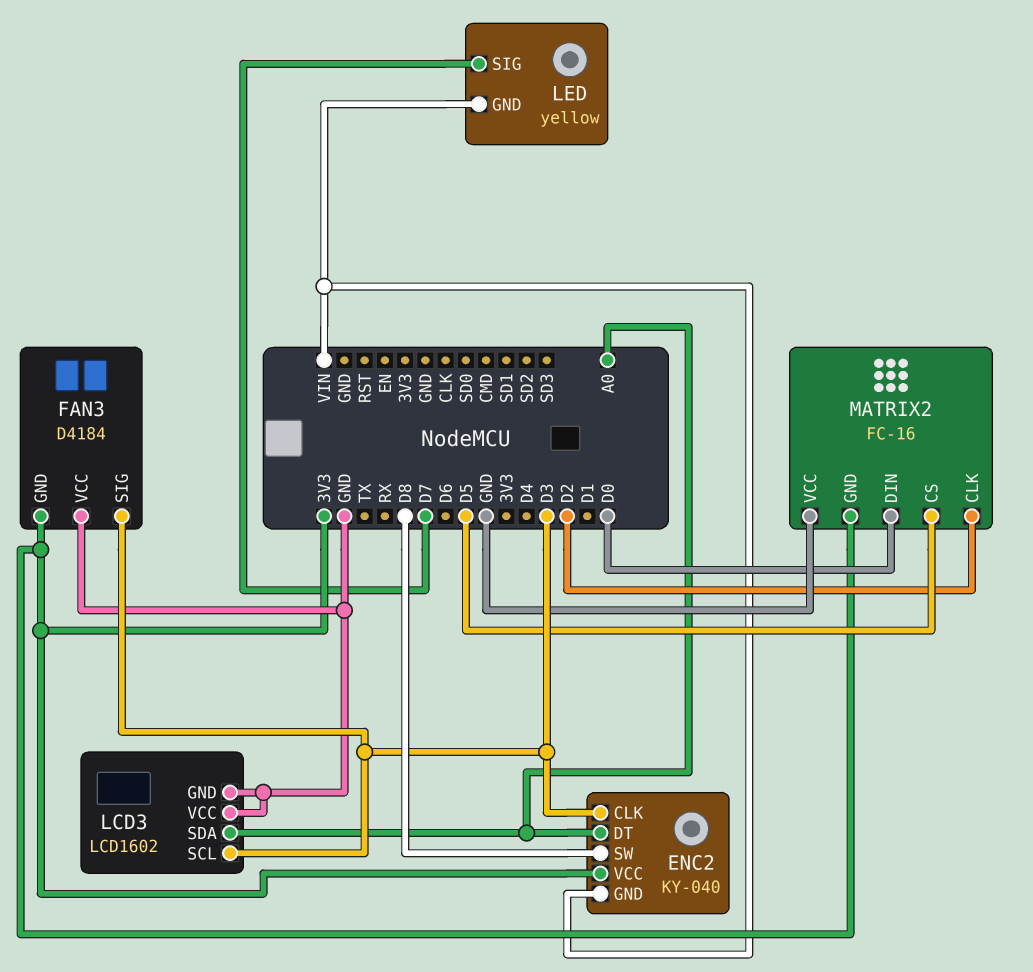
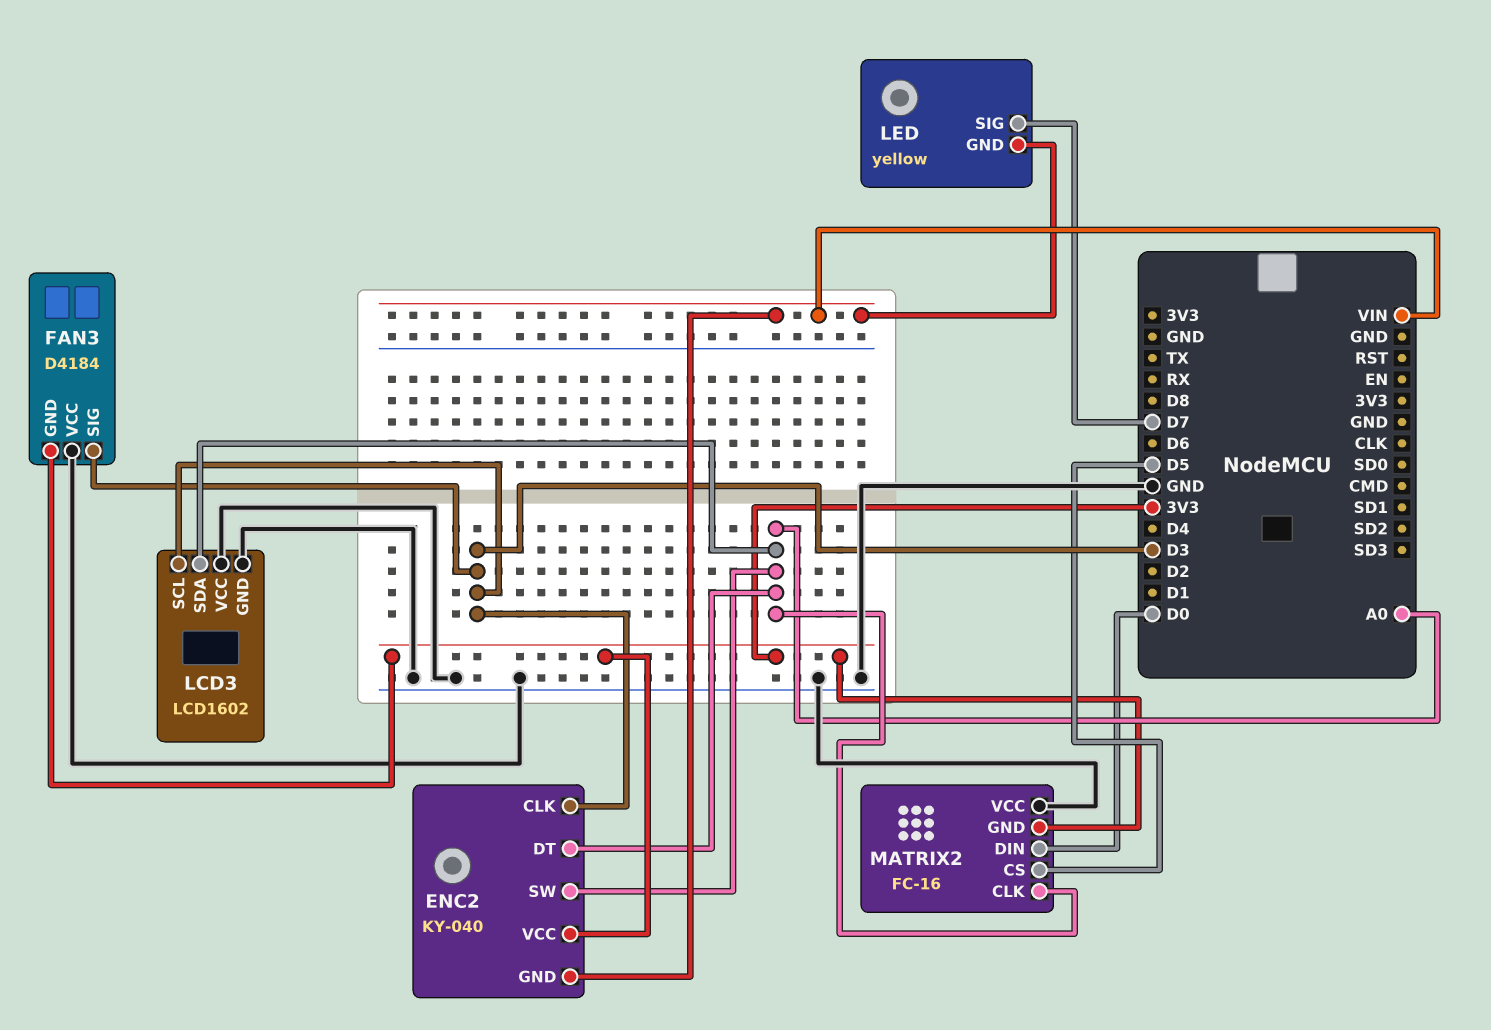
ENC2 pin SW: D8 -> A0
MATRIX2 pin CLK: D2 -> A0

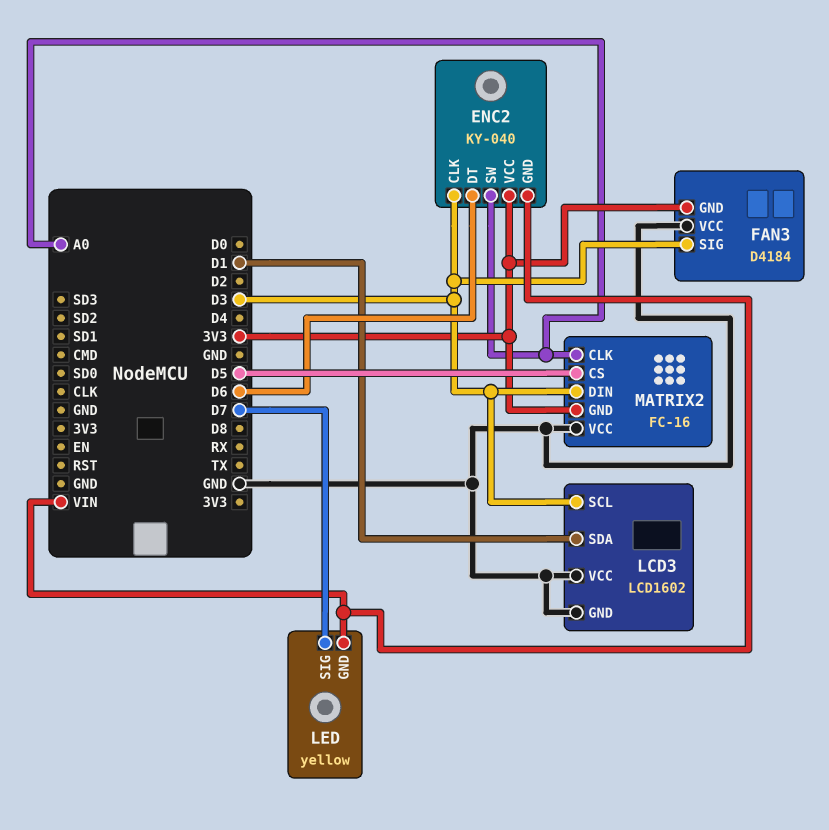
ENC2 pin DT: A0 -> D6
LCD3 pin SDA: A0 -> D1
MATRIX2 pin DIN: D0 -> D3

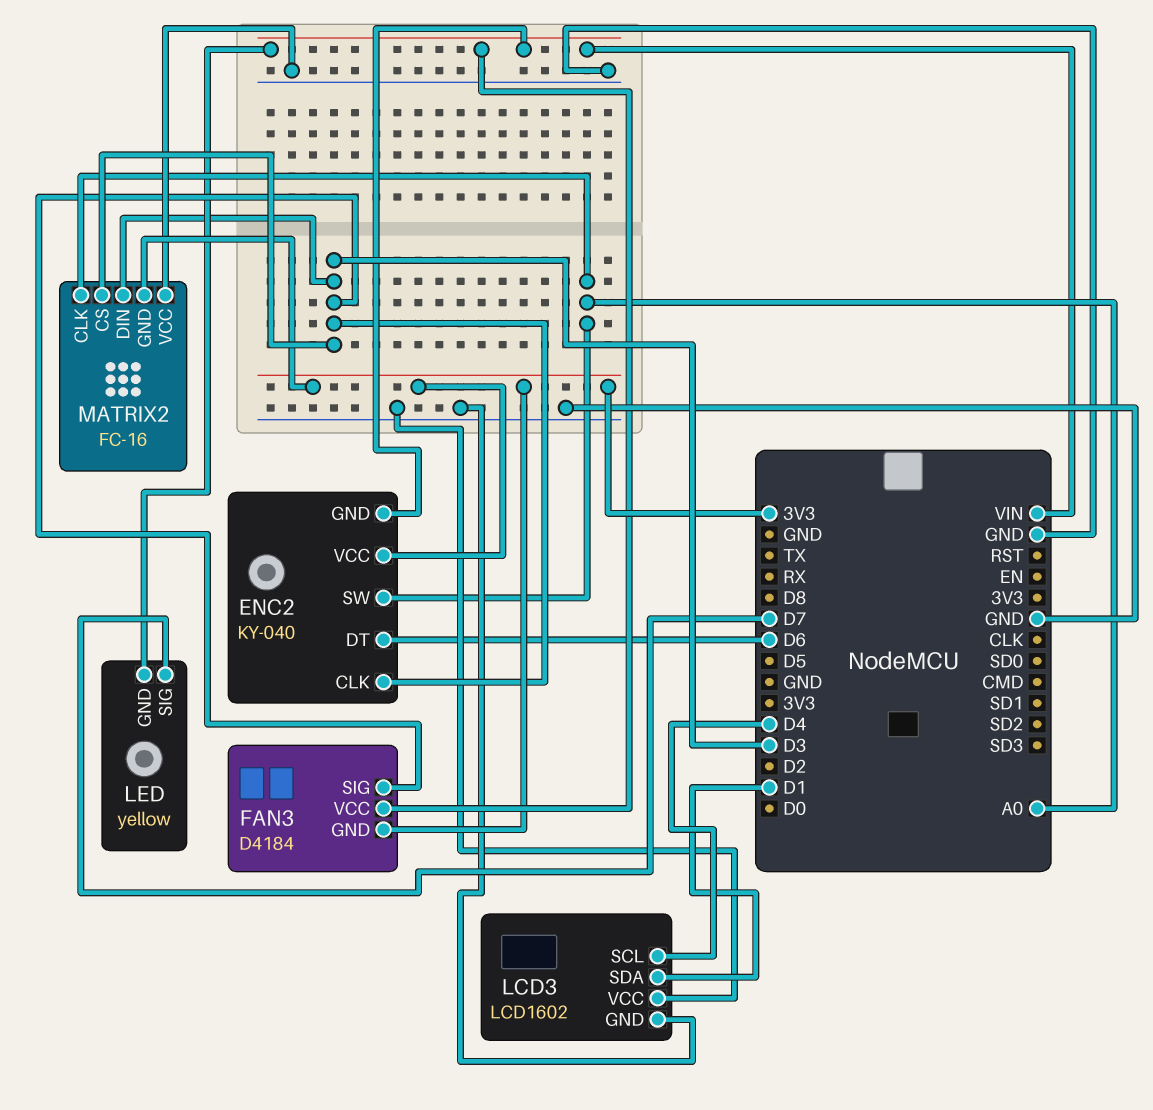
FAN3 pin VCC: GND -> VIN
LCD3 pin SCL: D3 -> D4
MATRIX2 pin CS: D5 -> D3

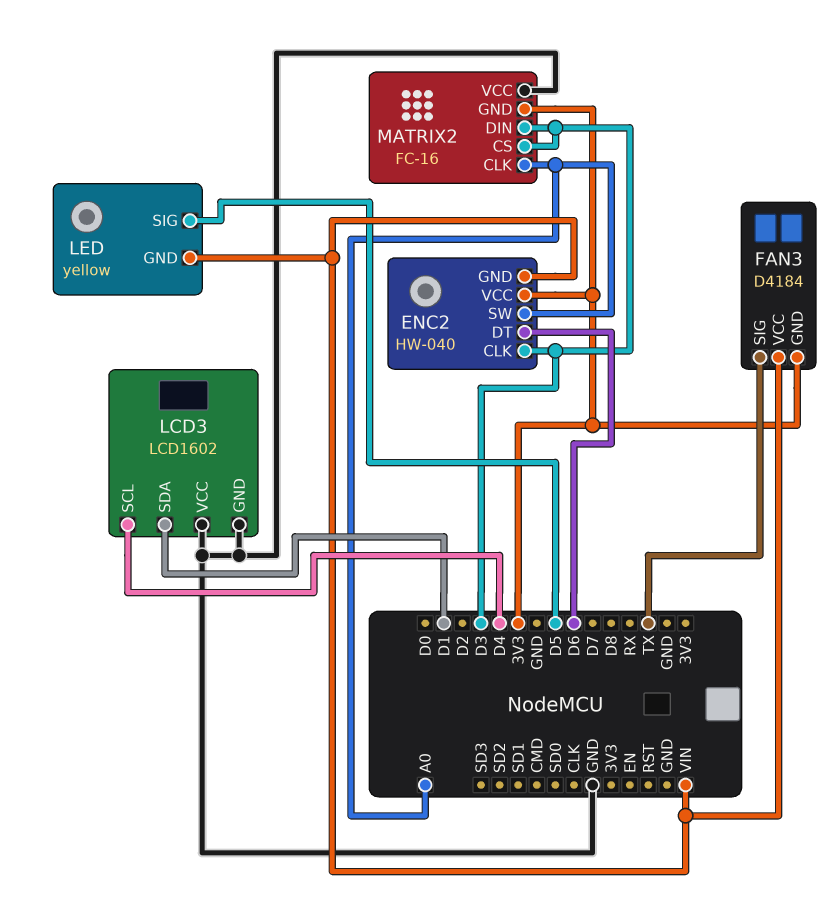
ENC2: KY-040 -> HW-040
FAN3 pin SIG: D3 -> TX
LED pin SIG: D7 -> D5

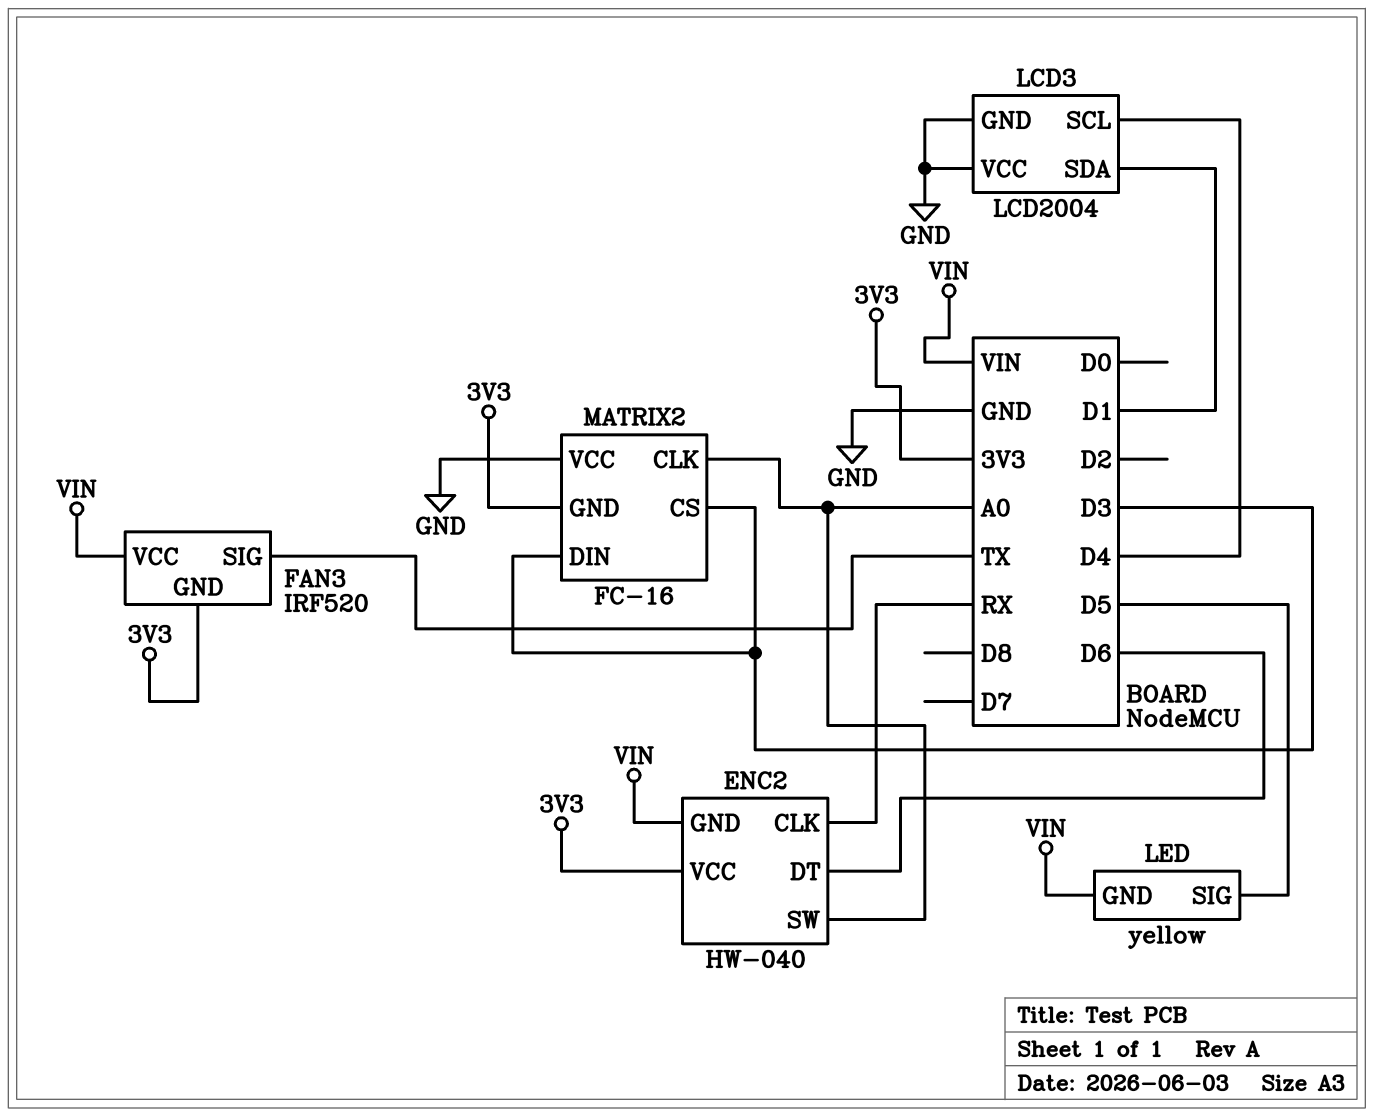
ENC2 pin CLK: D3 -> RX
FAN3: D4184 -> IRF520
LCD3: LCD1602 -> LCD2004

